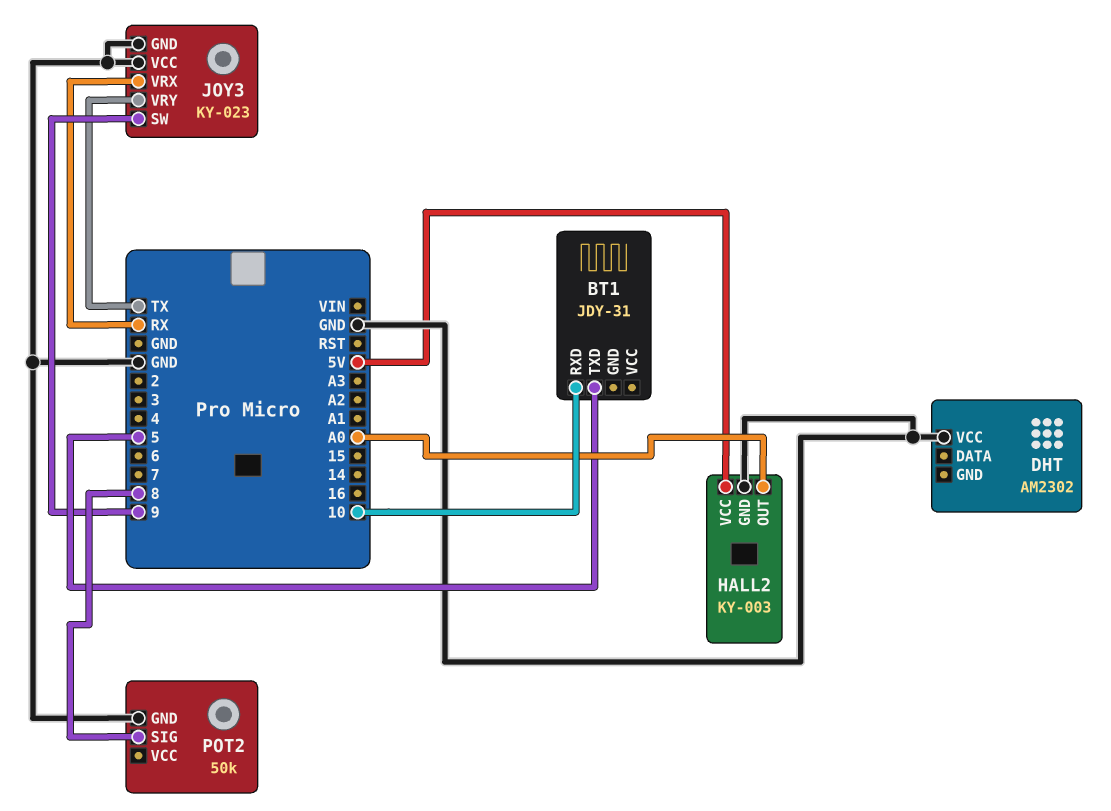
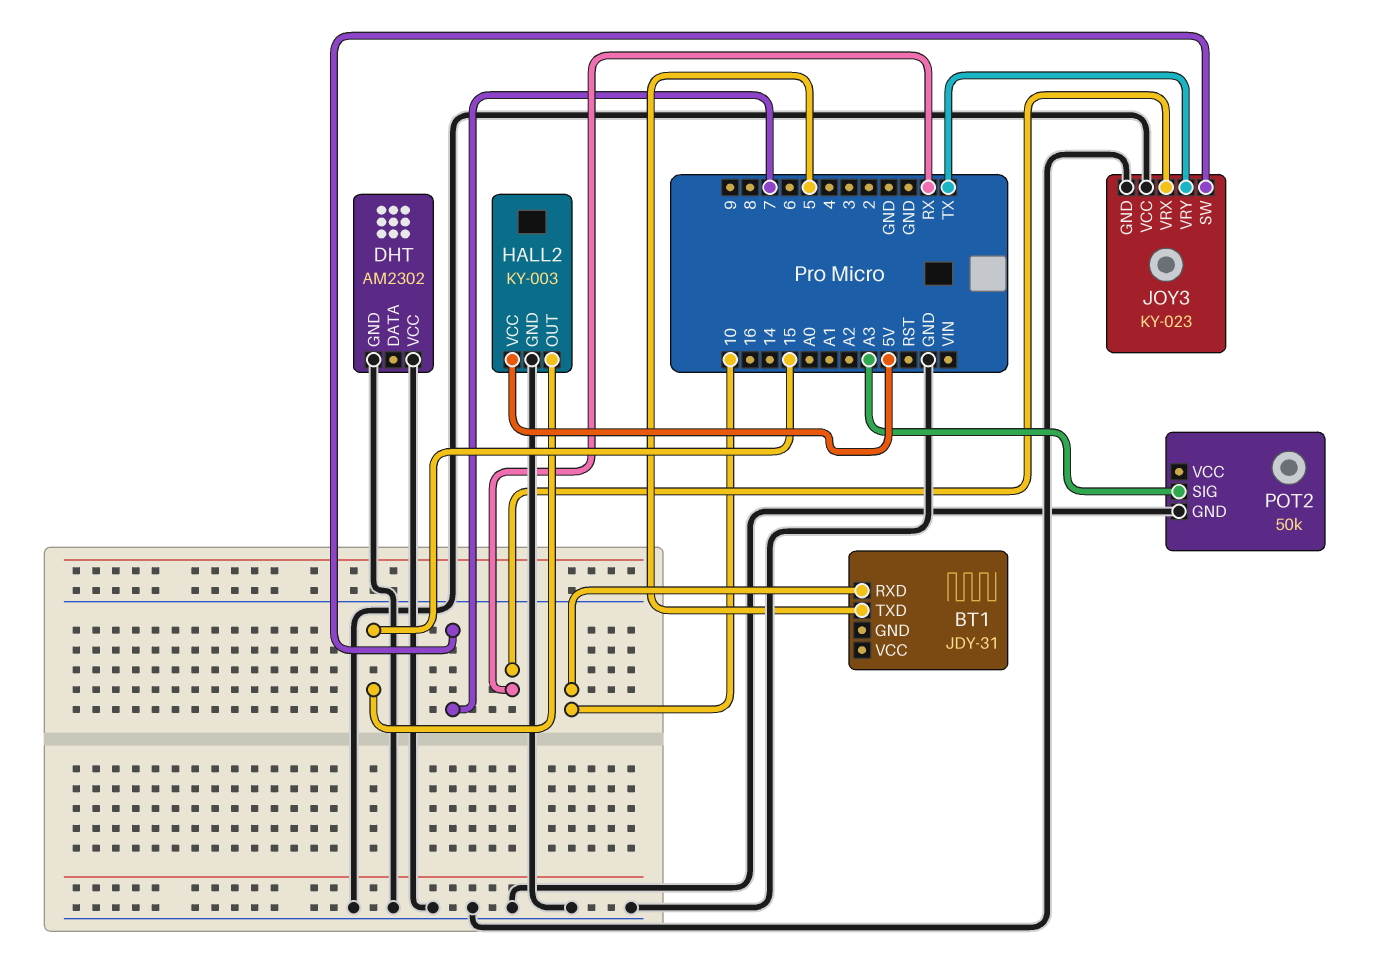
DHT pin GND: none -> GND
HALL2 pin OUT: A0 -> 15
JOY3 pin SW: 9 -> 7
POT2 pin SIG: 8 -> A3

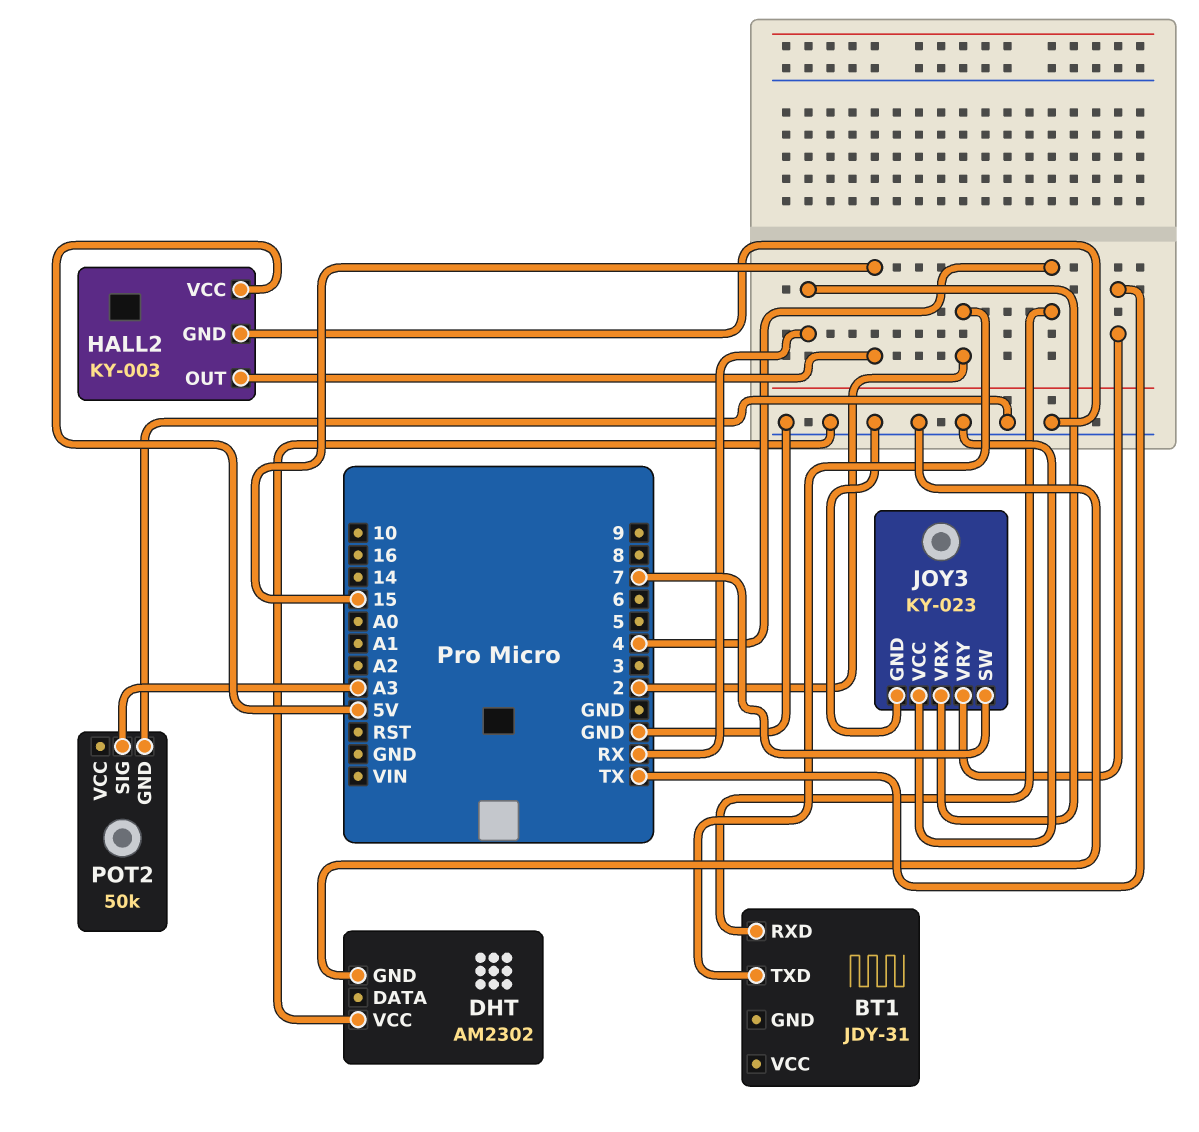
BT1 pin RXD: 10 -> 4
BT1 pin TXD: 5 -> 2

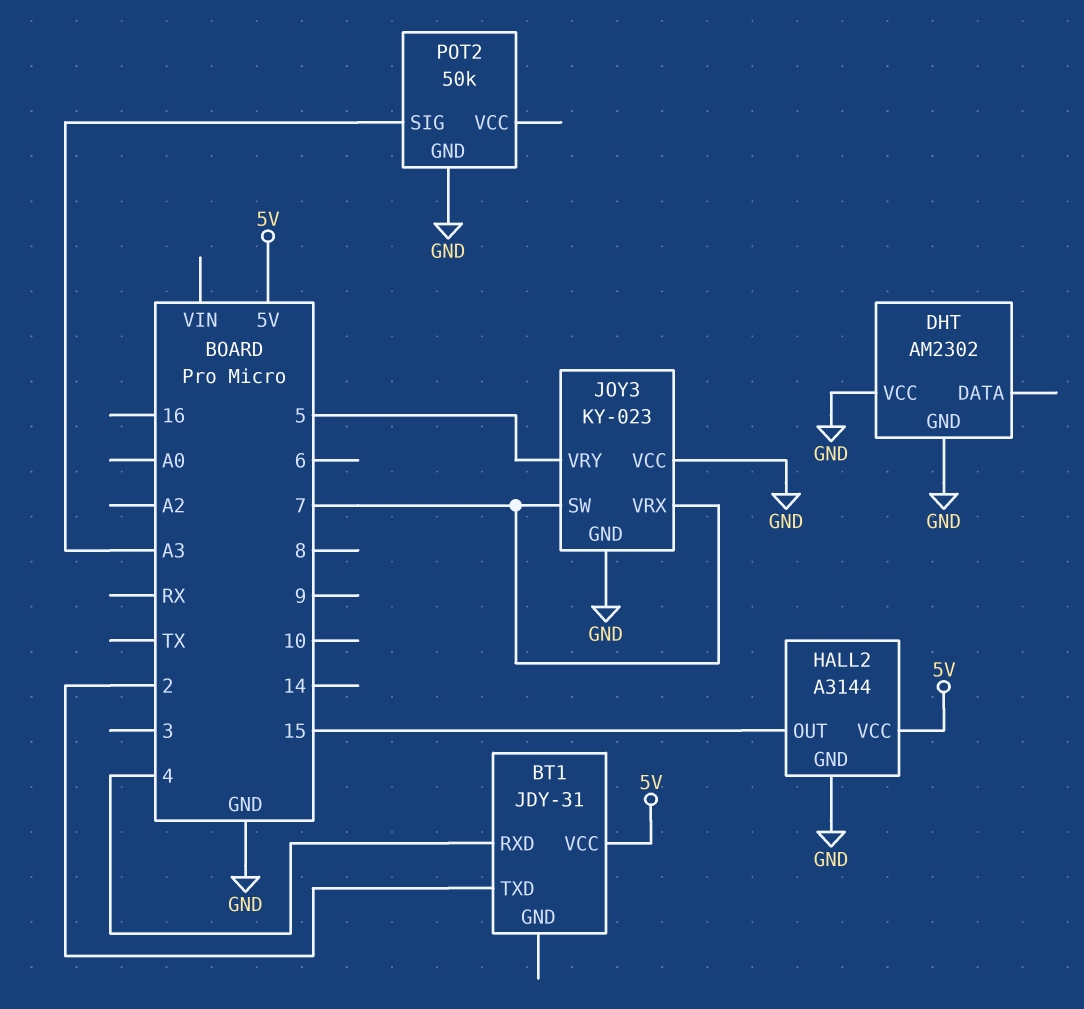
BT1 pin VCC: none -> 5V
HALL2: KY-003 -> A3144
JOY3 pin VRX: RX -> 7
JOY3 pin VRY: TX -> 5

